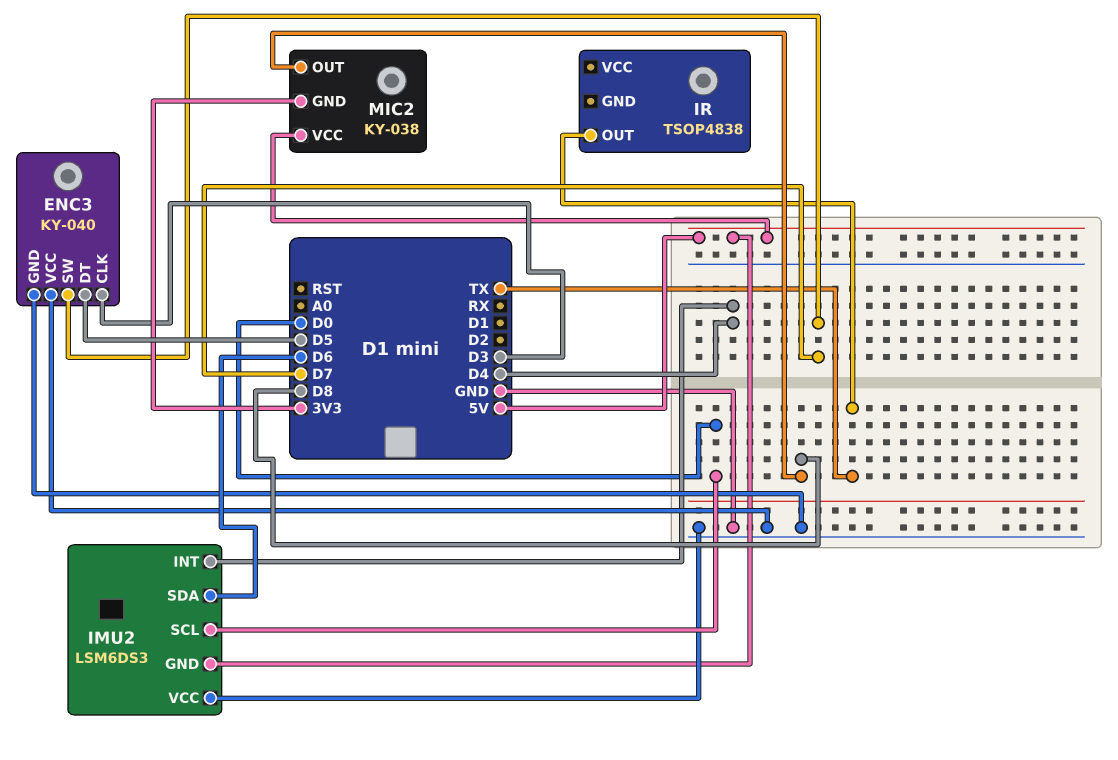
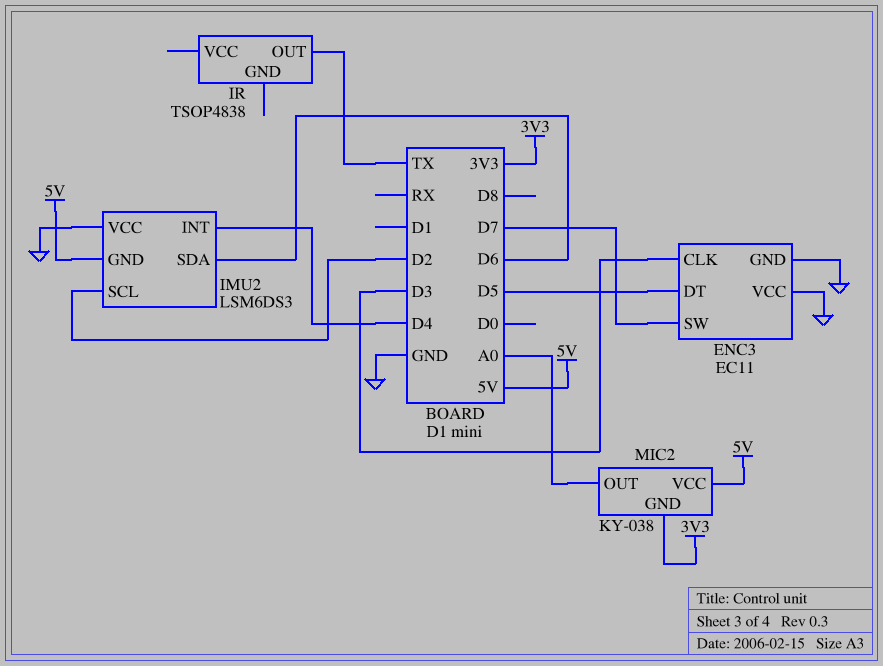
ENC3: KY-040 -> EC11
IMU2 pin SCL: D0 -> D2
MIC2 pin OUT: D8 -> A0

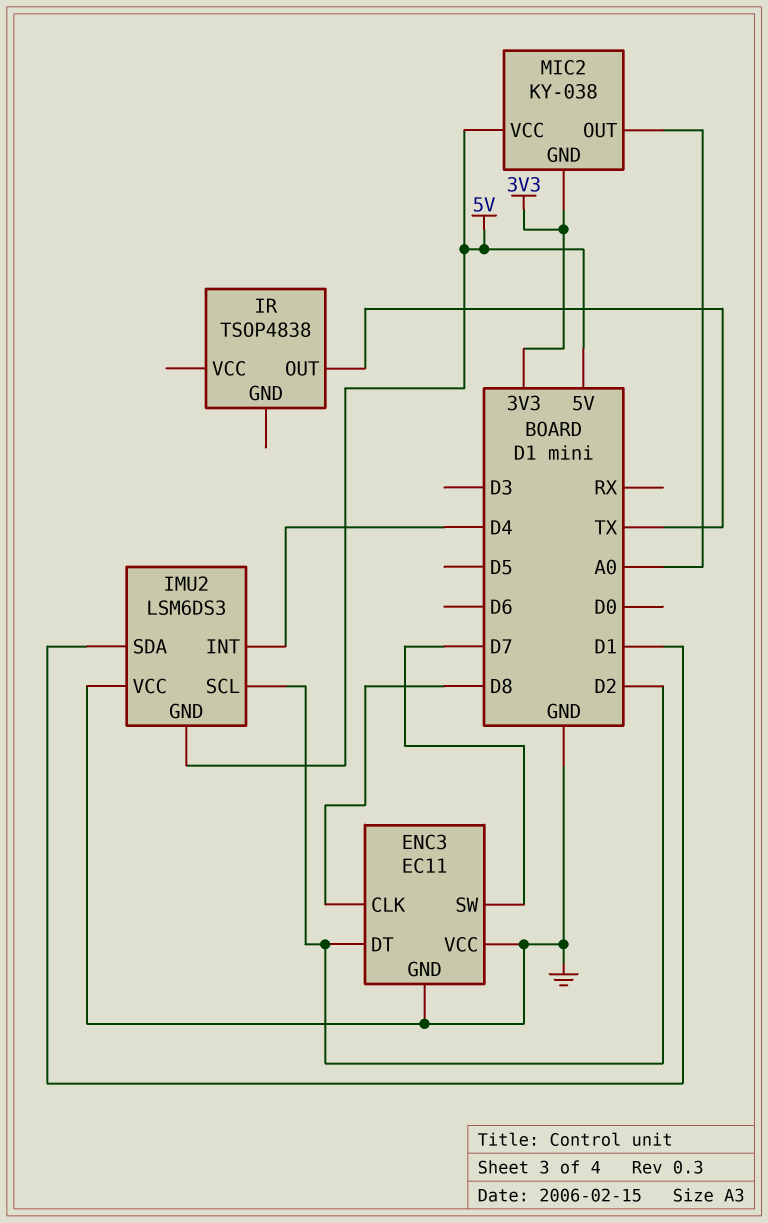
ENC3 pin CLK: D3 -> D8
ENC3 pin DT: D5 -> D2
IMU2 pin SDA: D6 -> D1

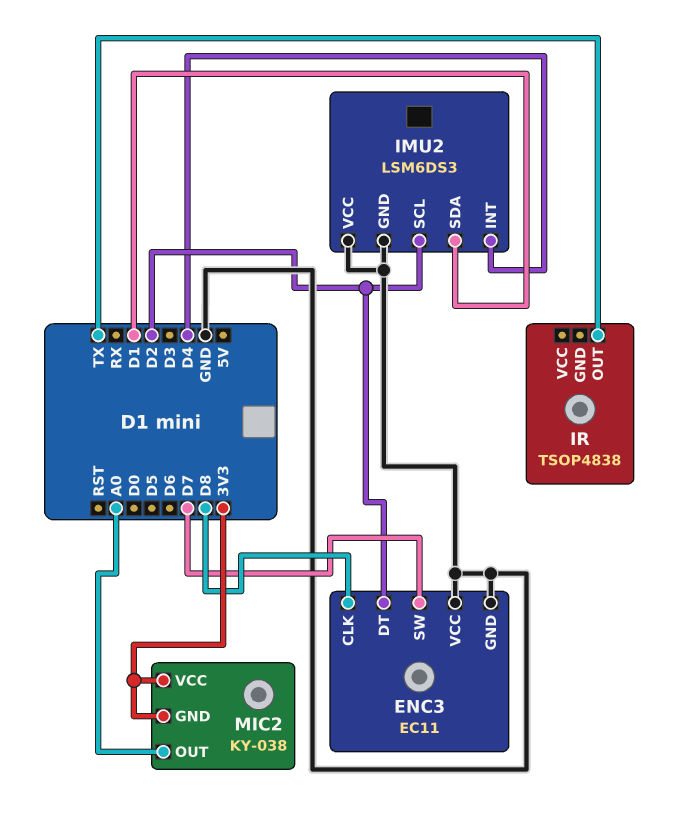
IMU2 pin GND: 5V -> GND
MIC2 pin VCC: 5V -> 3V3

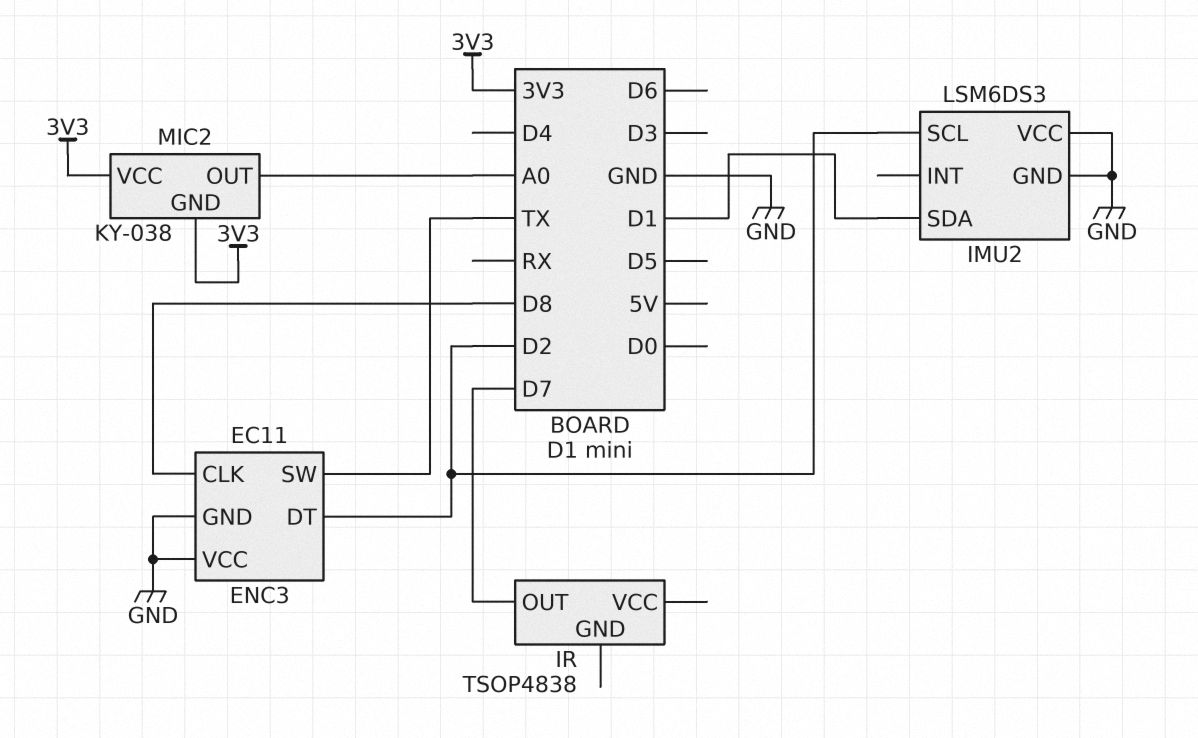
ENC3 pin SW: D7 -> TX
IMU2 pin INT: D4 -> none
IR pin OUT: TX -> D7

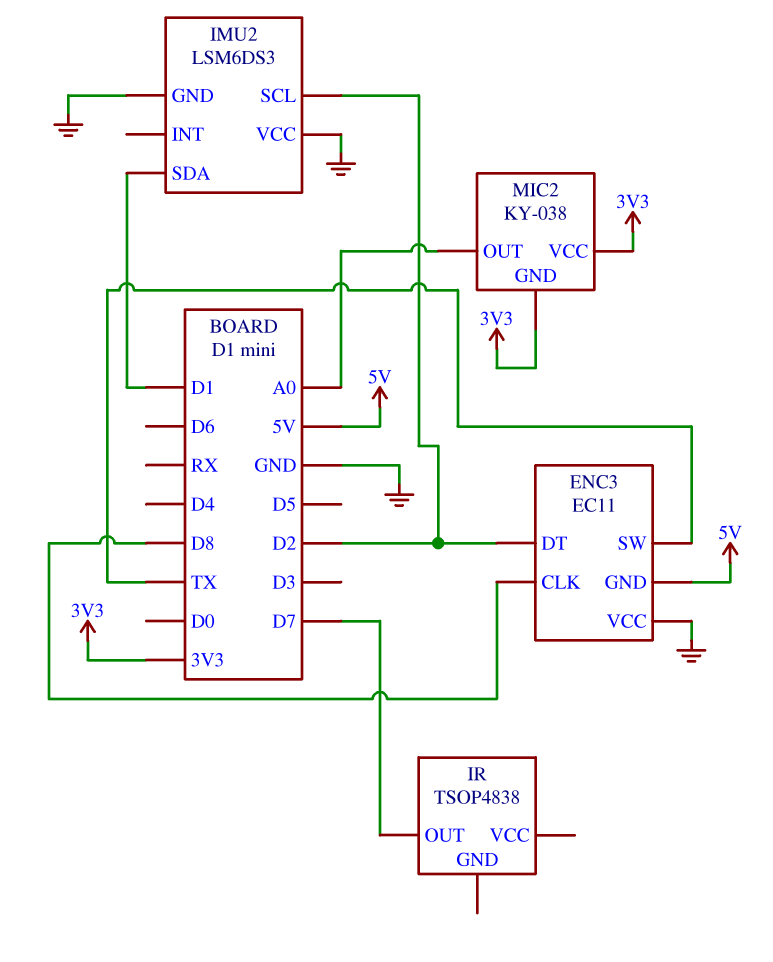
ENC3 pin GND: GND -> 5V

